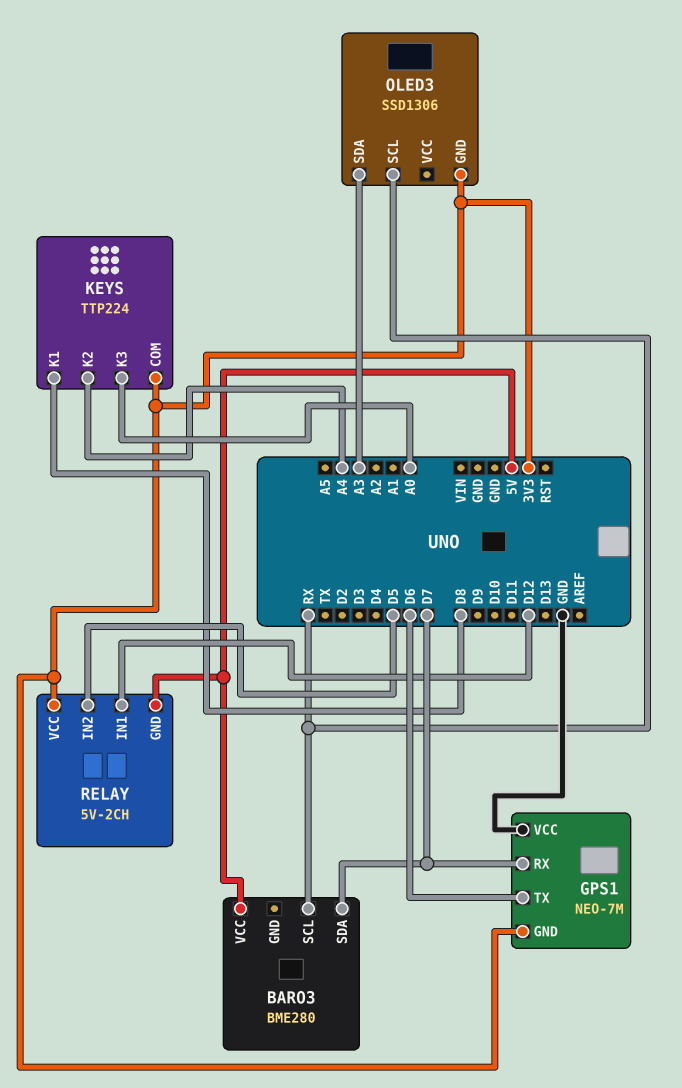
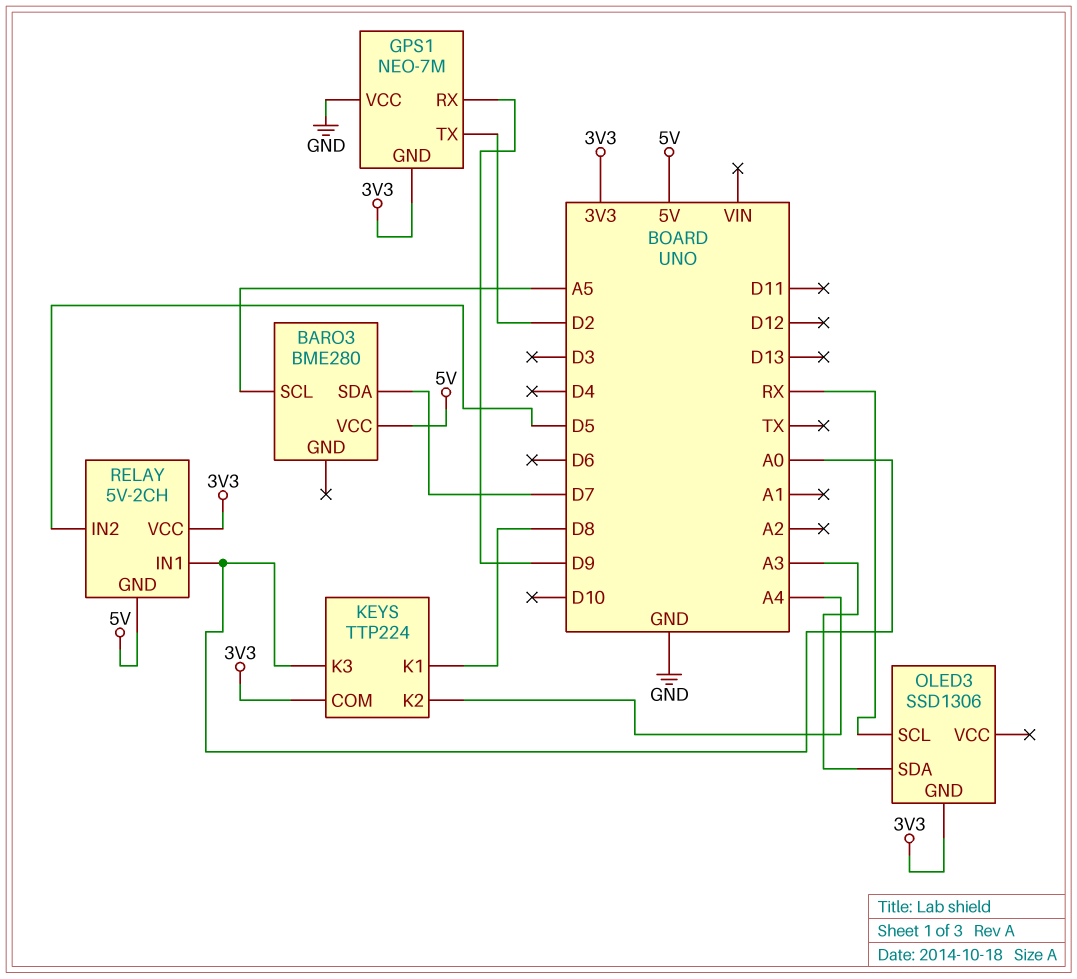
BARO3 pin SCL: RX -> A5
GPS1 pin RX: D7 -> D9
GPS1 pin TX: D6 -> D2
RELAY pin IN1: D12 -> A0

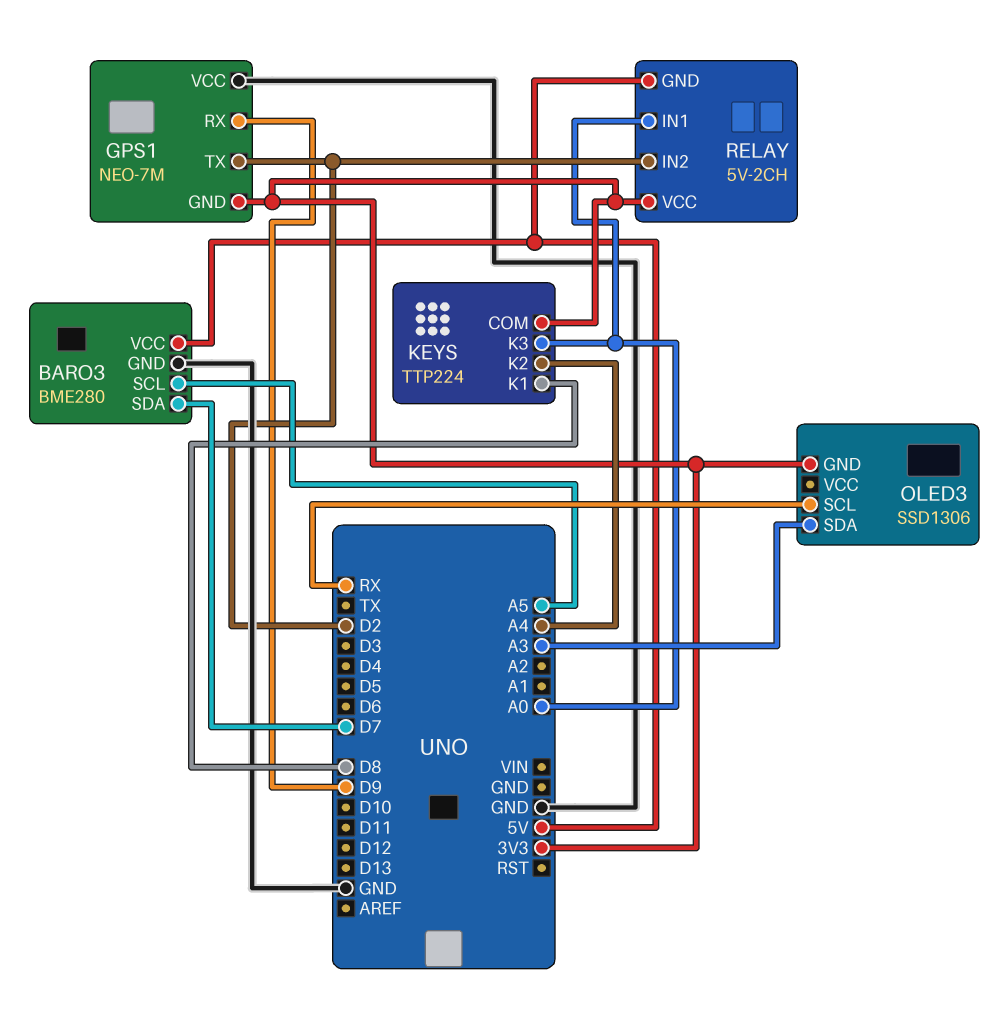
BARO3 pin GND: none -> GND
RELAY pin IN2: D5 -> D2

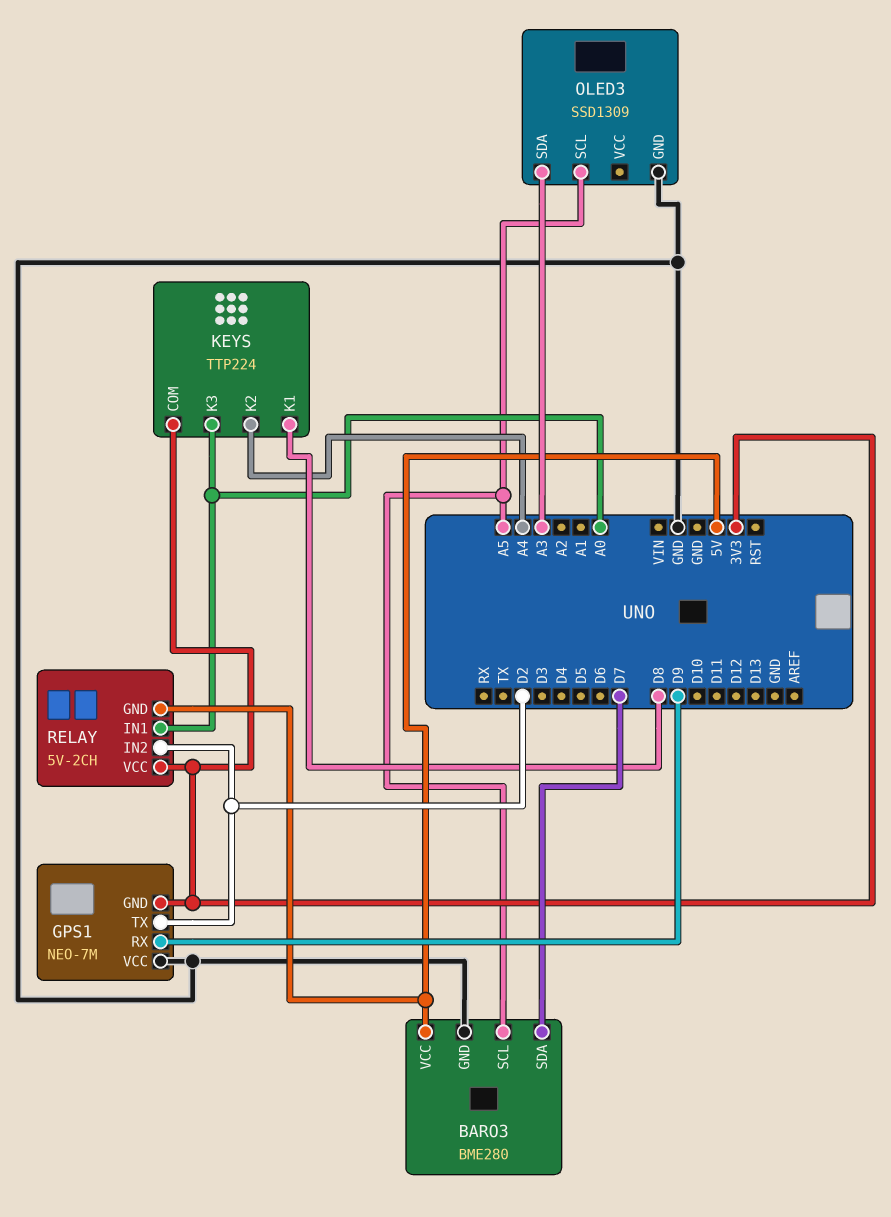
OLED3: SSD1306 -> SSD1309
OLED3 pin GND: 3V3 -> GND
OLED3 pin SCL: RX -> A5

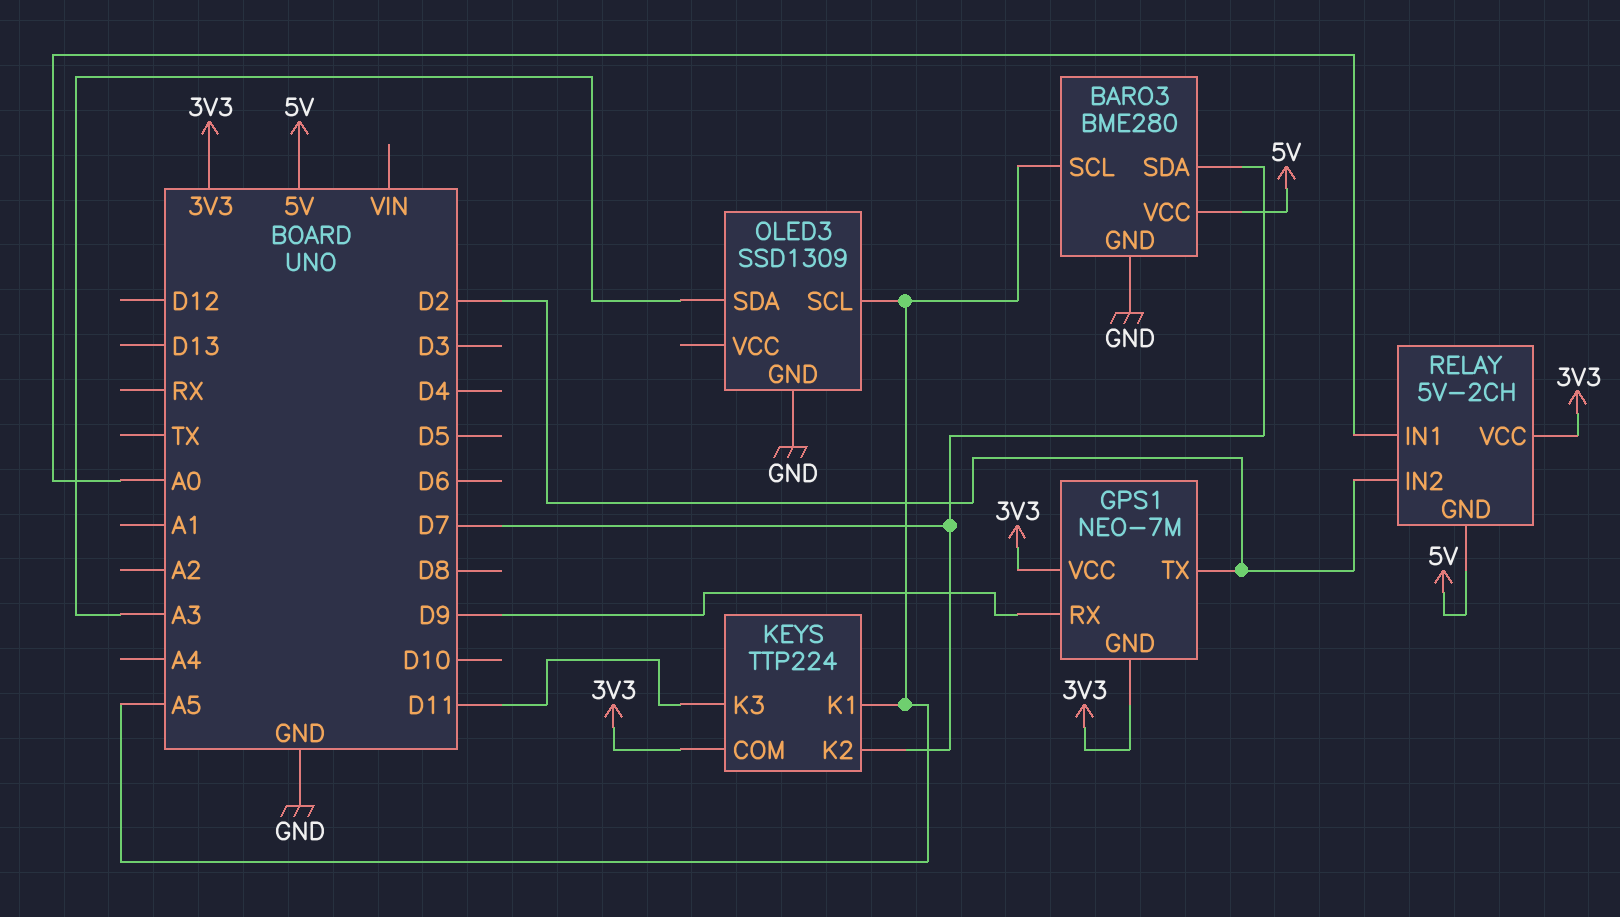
GPS1 pin VCC: GND -> 3V3
KEYS pin K1: D8 -> A5
KEYS pin K2: A4 -> D7
KEYS pin K3: A0 -> D11

